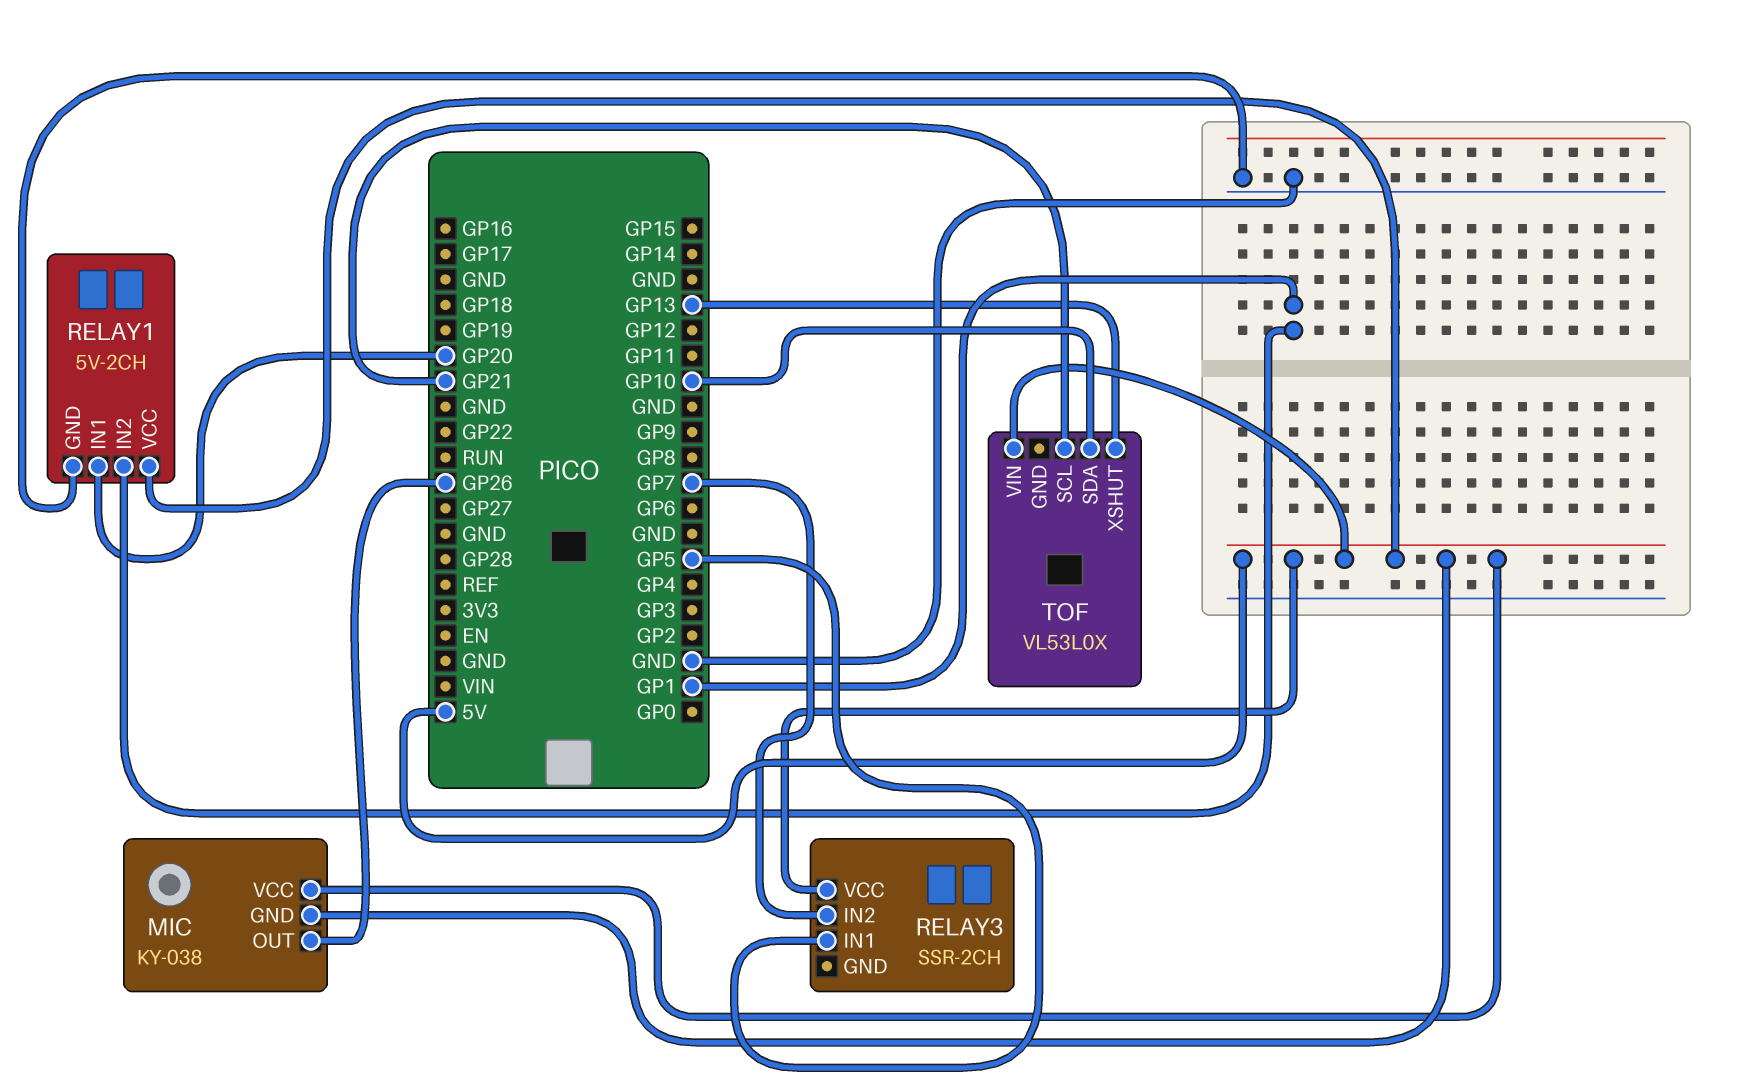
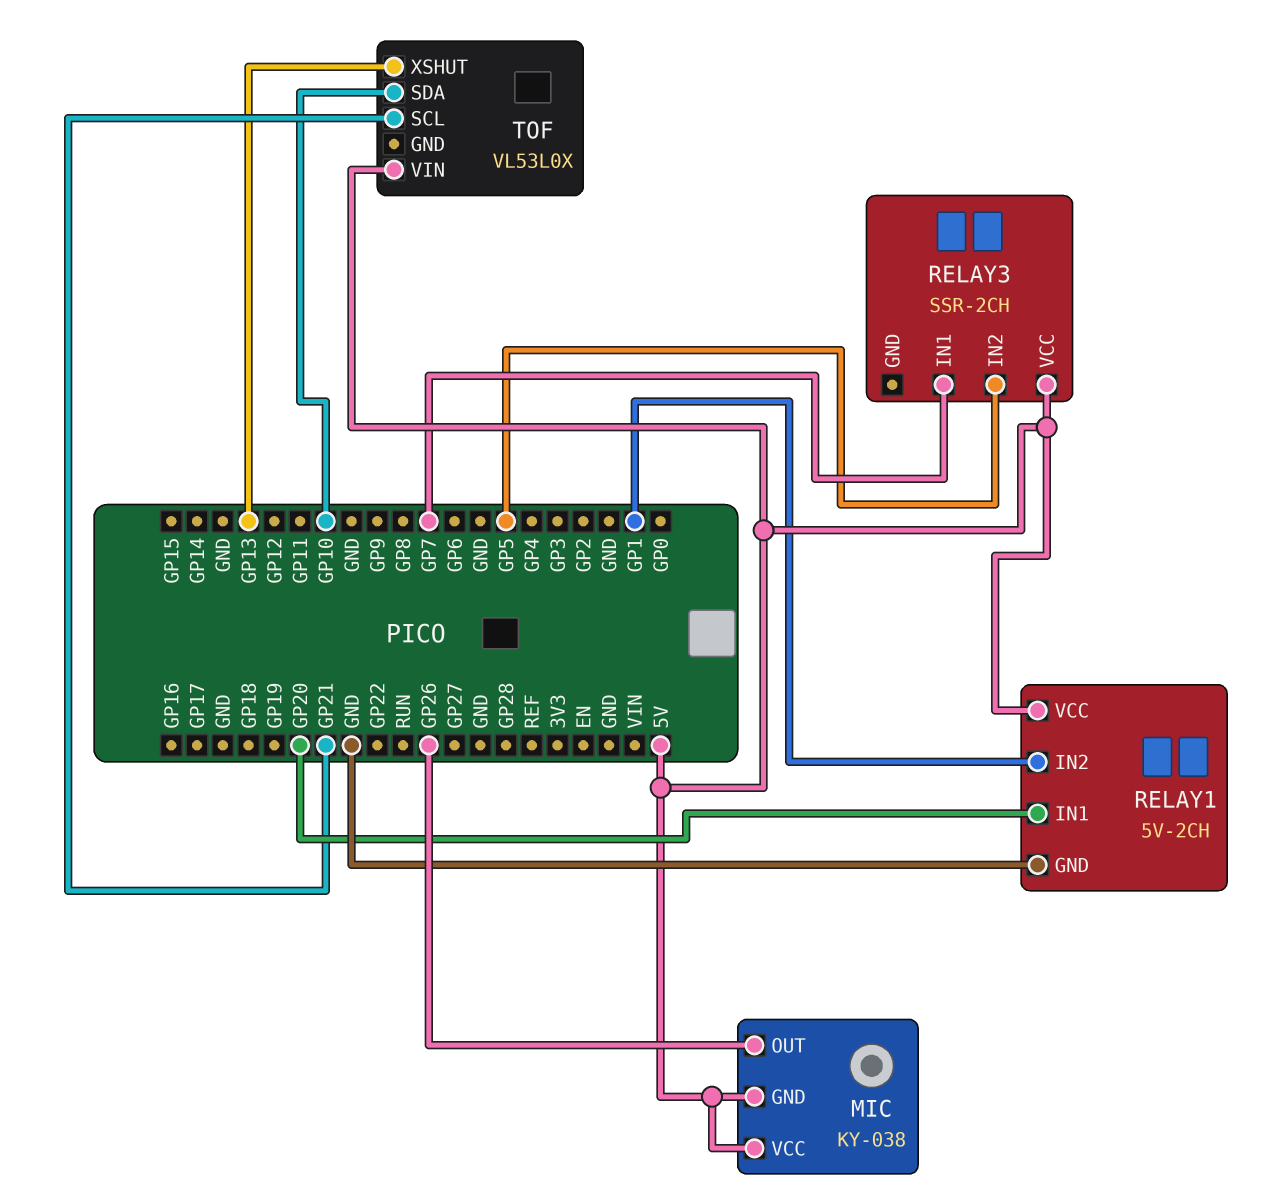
RELAY3 pin IN1: GP5 -> GP7
RELAY3 pin IN2: GP7 -> GP5

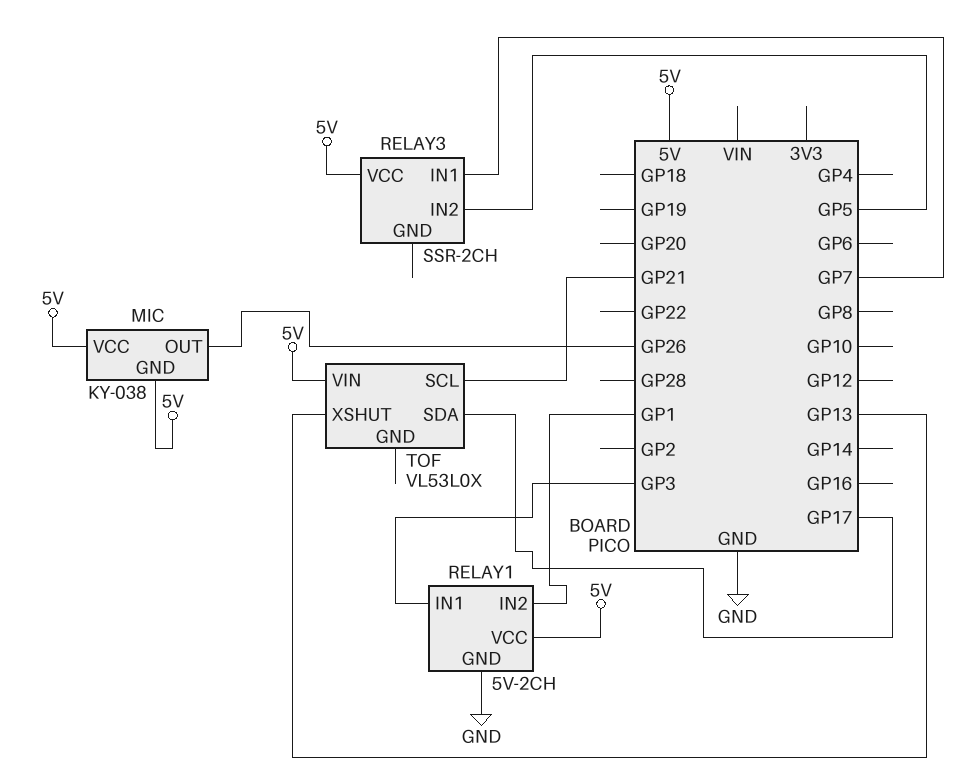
RELAY1 pin IN1: GP20 -> GP3
TOF pin SDA: GP10 -> GP17

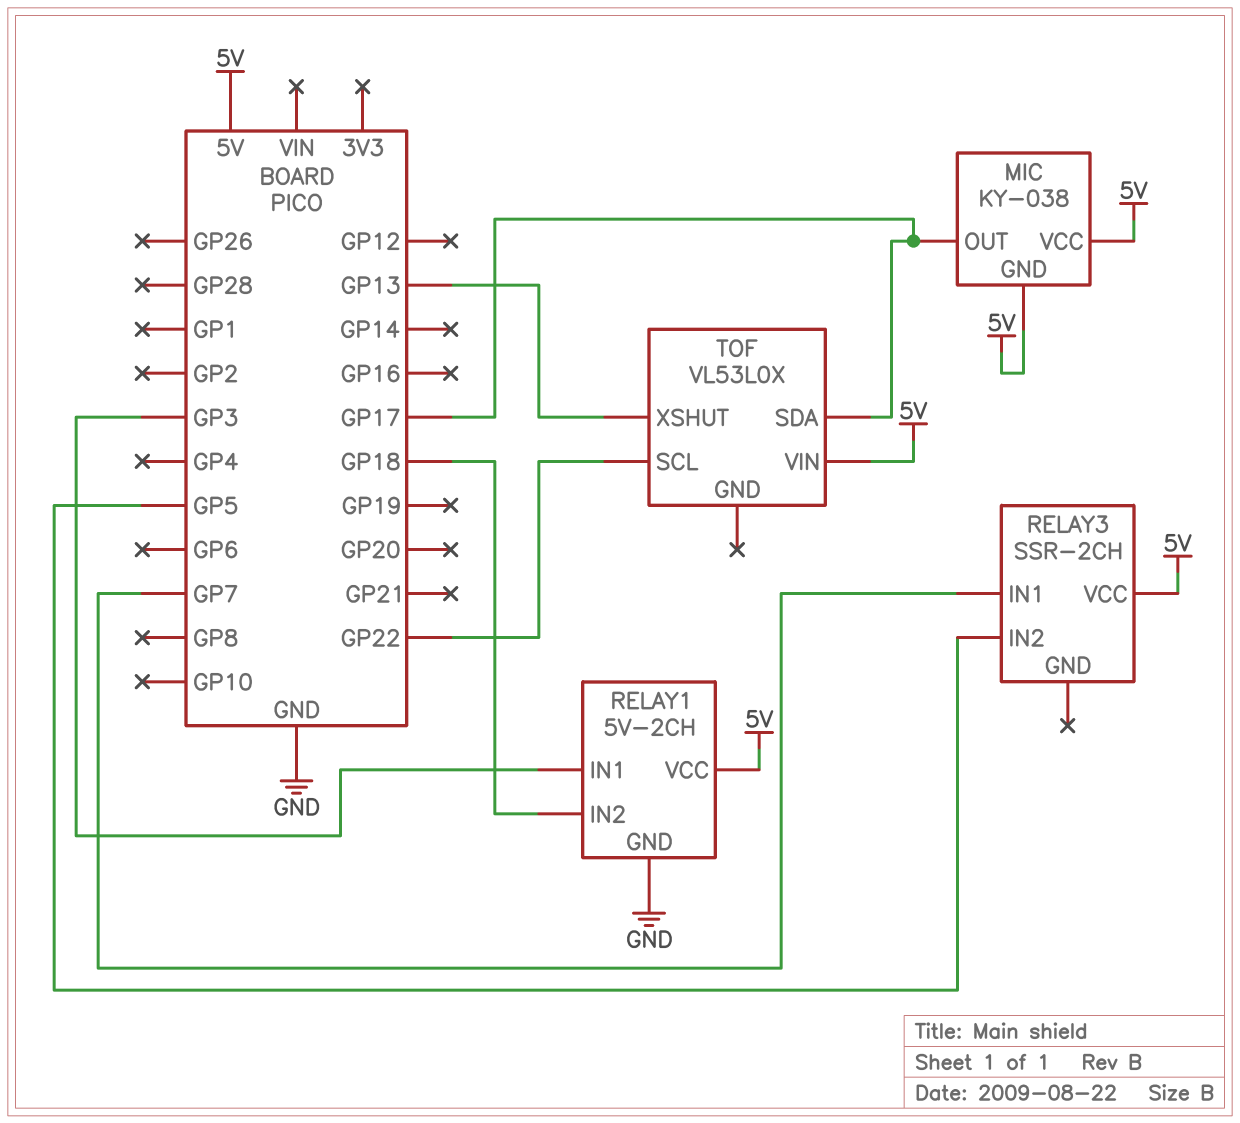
MIC pin OUT: GP26 -> GP17
RELAY1 pin IN2: GP1 -> GP18
TOF pin SCL: GP21 -> GP22

